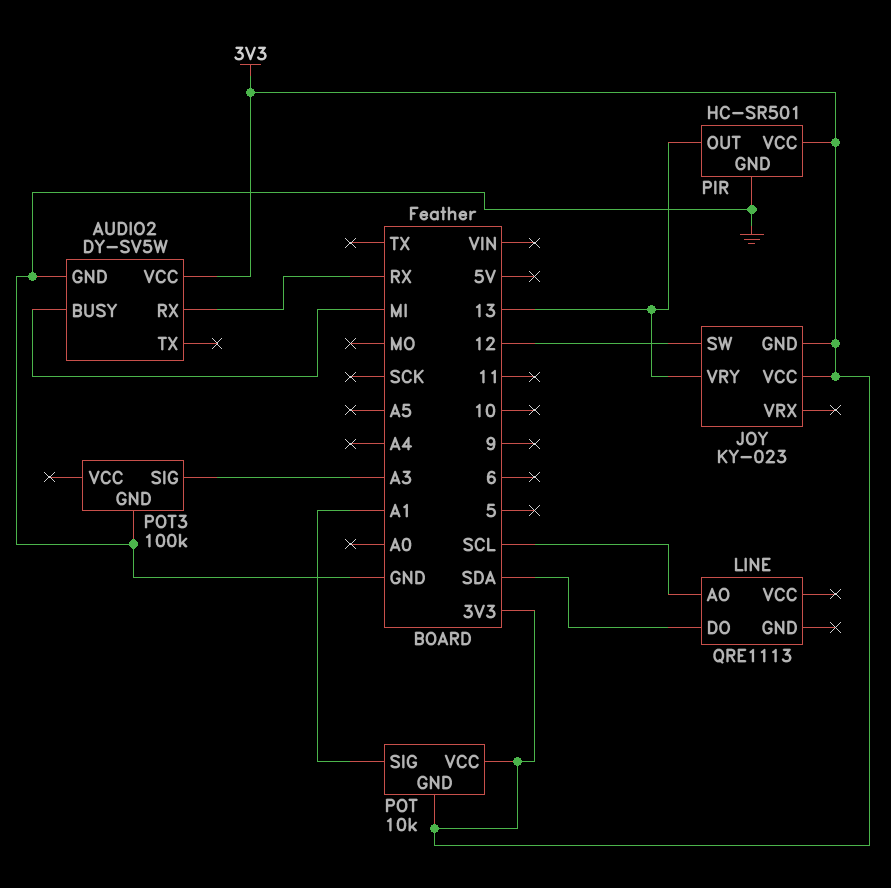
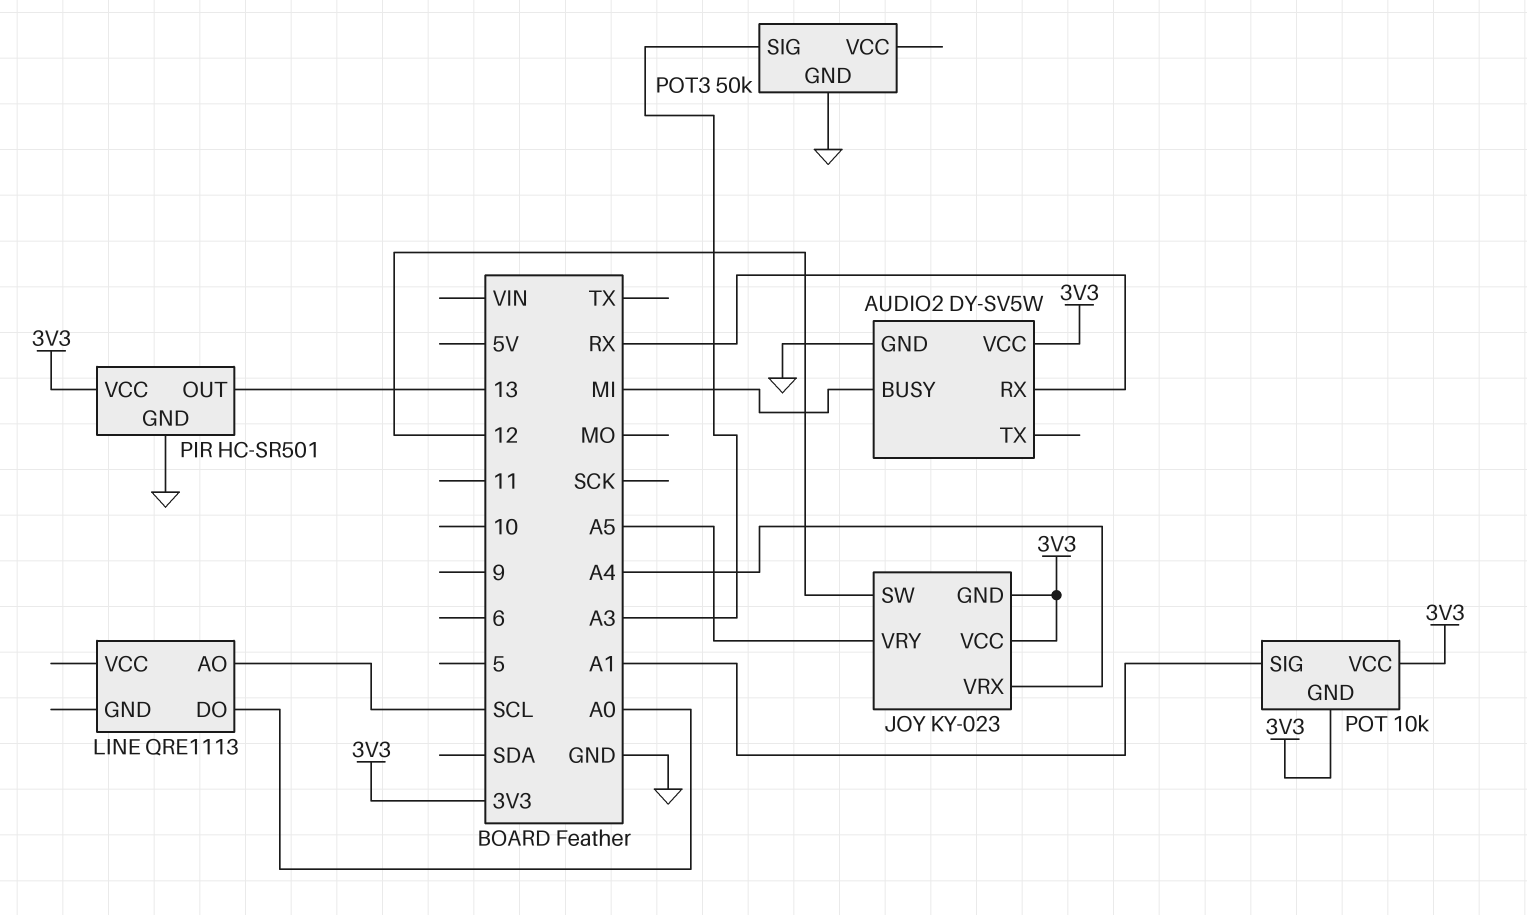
JOY pin VRX: none -> A4
JOY pin VRY: 13 -> A5
LINE pin DO: SDA -> A0
POT3: 100k -> 50k

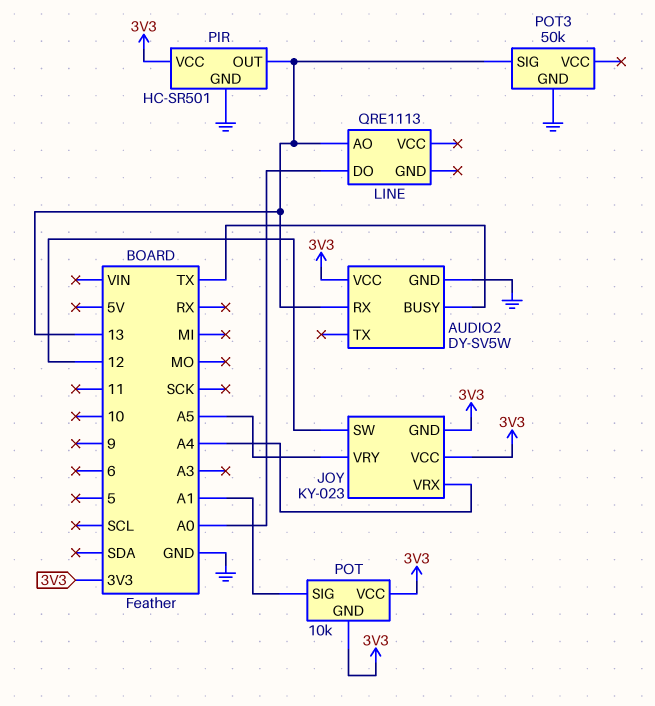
AUDIO2 pin BUSY: MI -> TX
AUDIO2 pin RX: RX -> 13
LINE pin AO: SCL -> 13
POT3 pin SIG: A3 -> 13

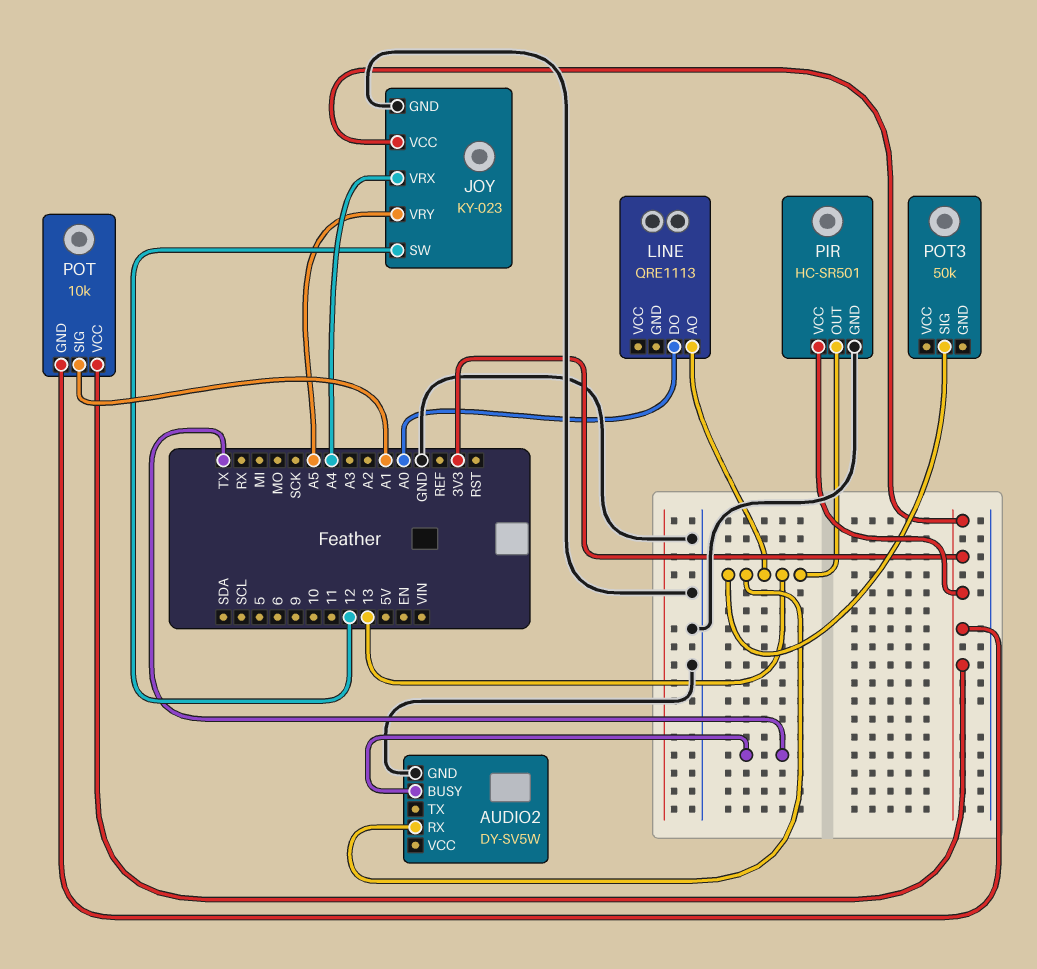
AUDIO2 pin VCC: 3V3 -> none
JOY pin GND: 3V3 -> GND
POT3 pin GND: GND -> none

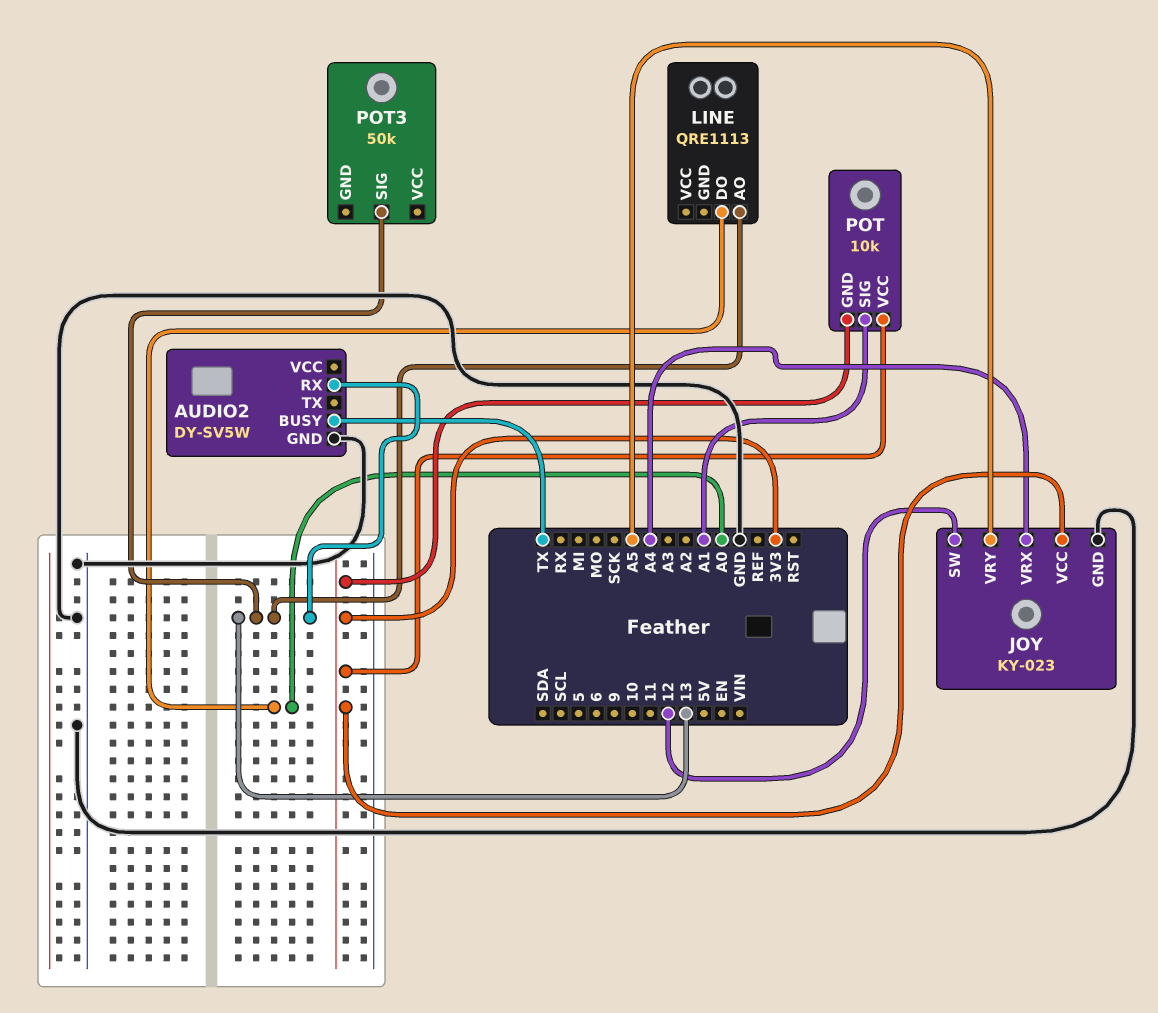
PIR: HC-SR501 -> none
PIR pin GND: GND -> none
PIR pin OUT: 13 -> none
PIR pin VCC: 3V3 -> none

